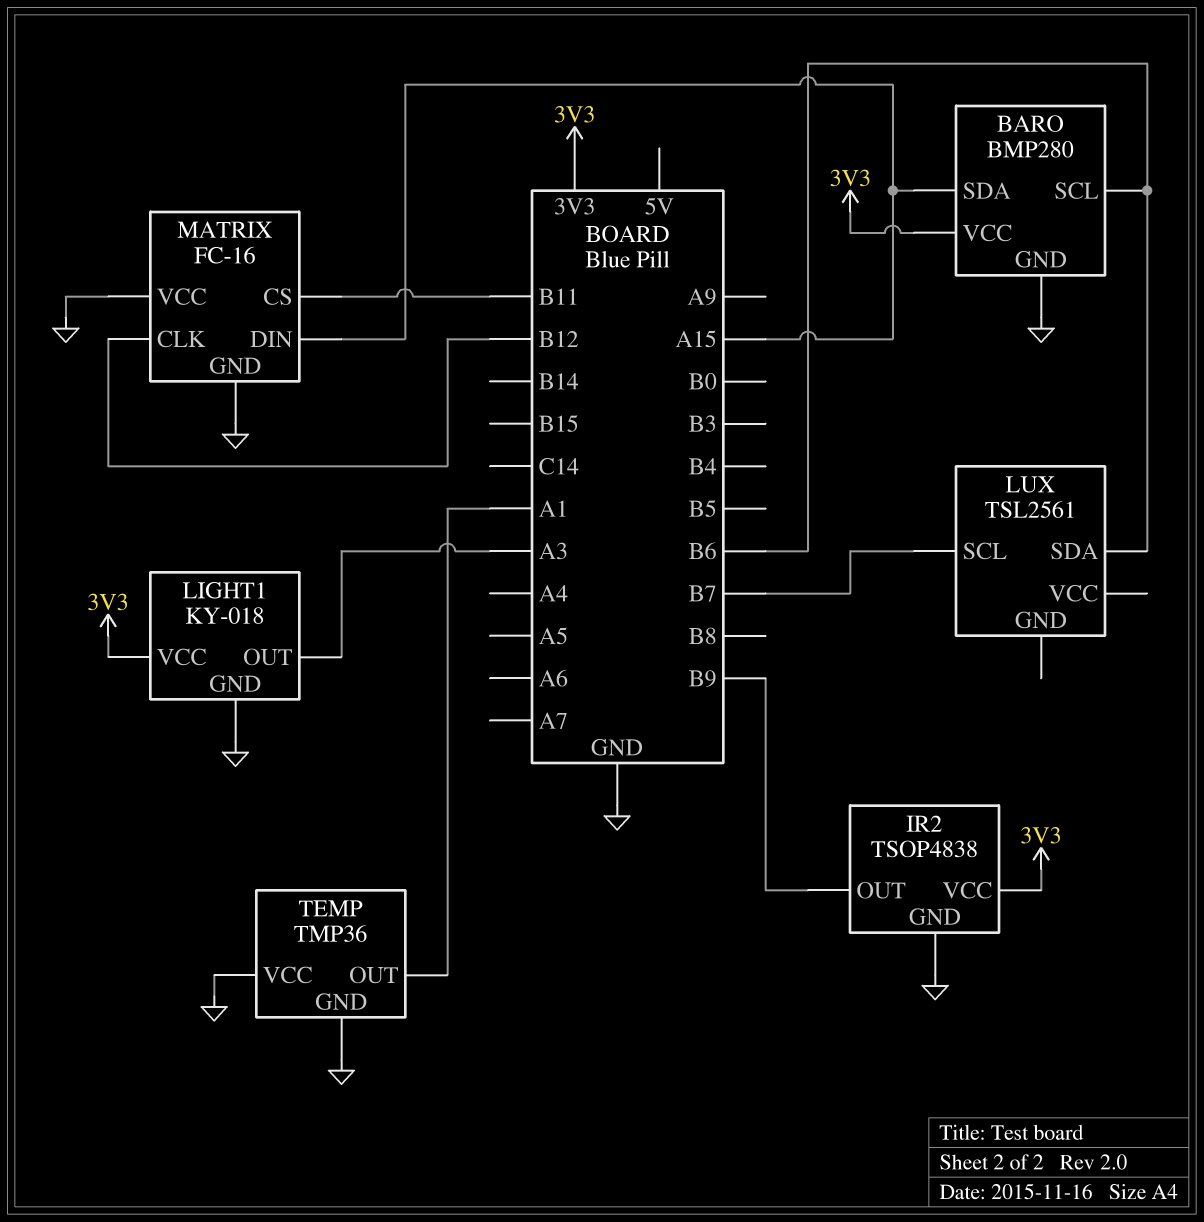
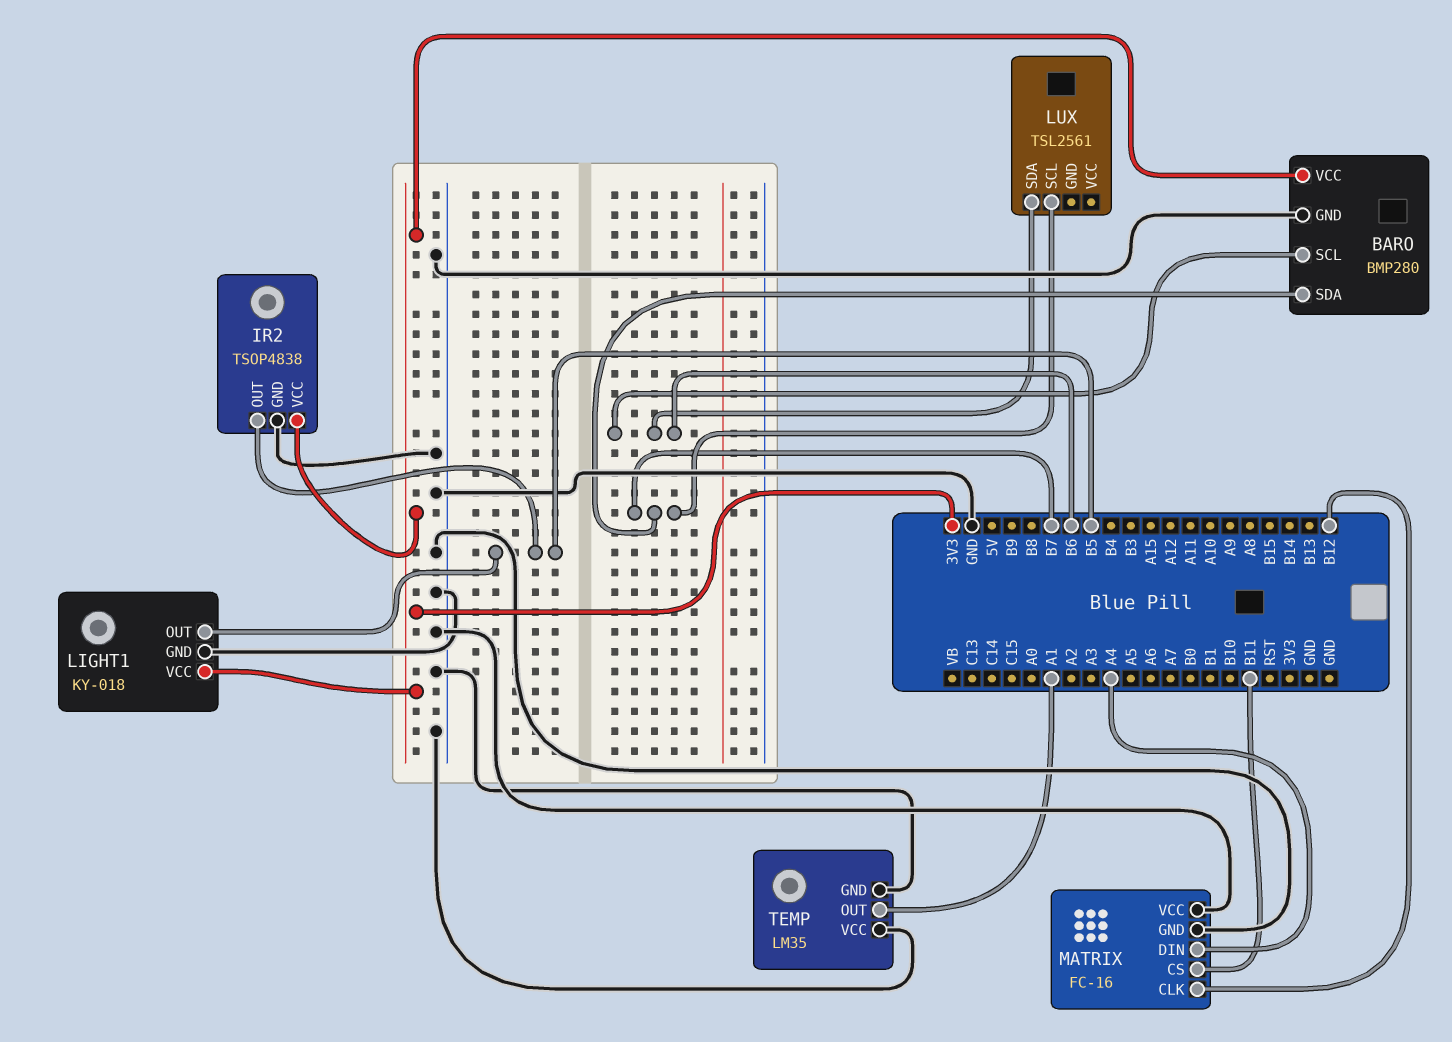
BARO pin SDA: A15 -> B7
IR2 pin OUT: B9 -> B5
LIGHT1 pin OUT: A3 -> B5
MATRIX pin DIN: A15 -> A4
TEMP: TMP36 -> LM35

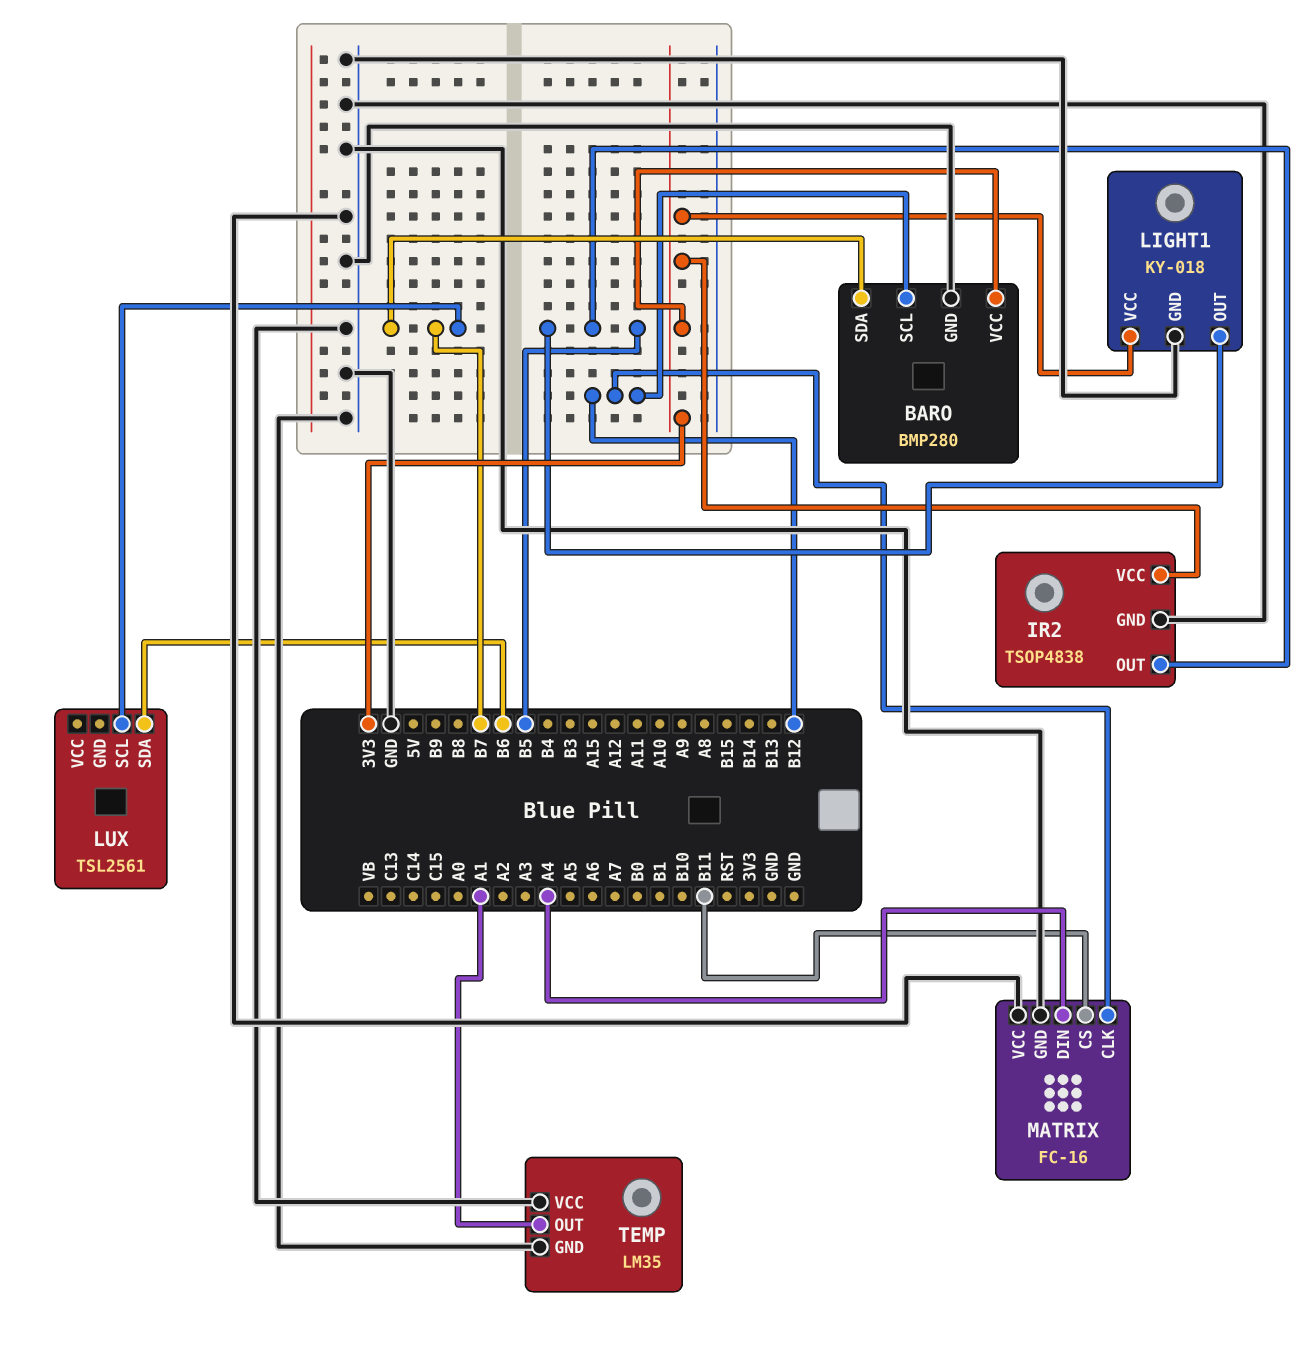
BARO pin SCL: B6 -> B12

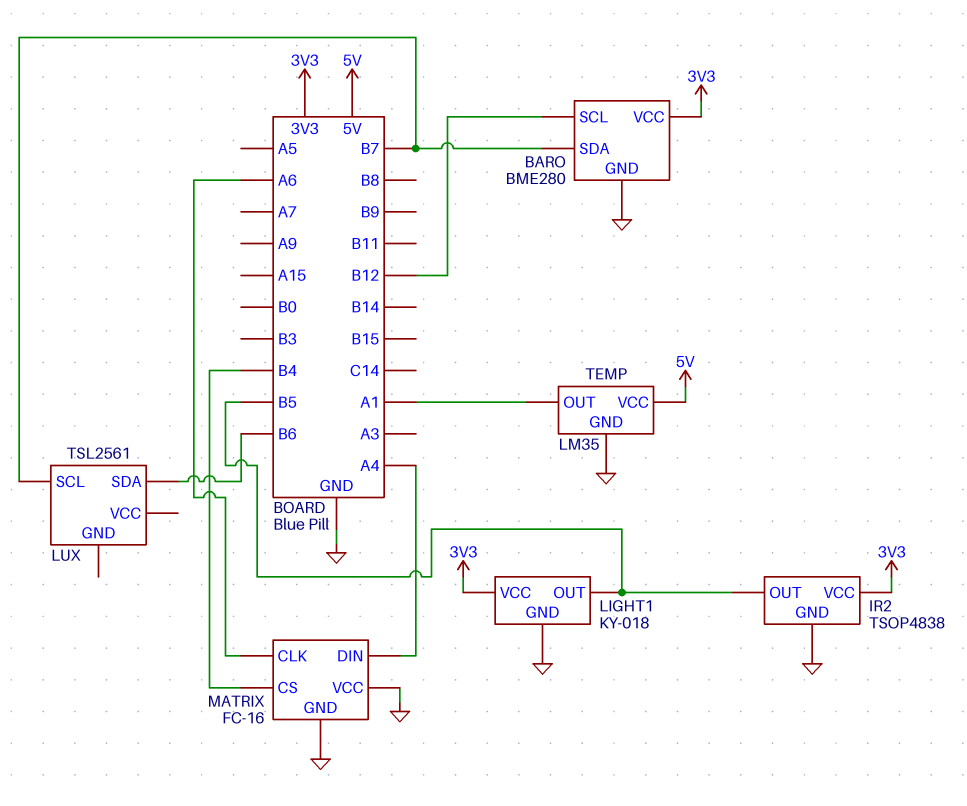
BARO: BMP280 -> BME280
MATRIX pin CLK: B12 -> A6
MATRIX pin CS: B11 -> B4
TEMP pin VCC: GND -> 5V

